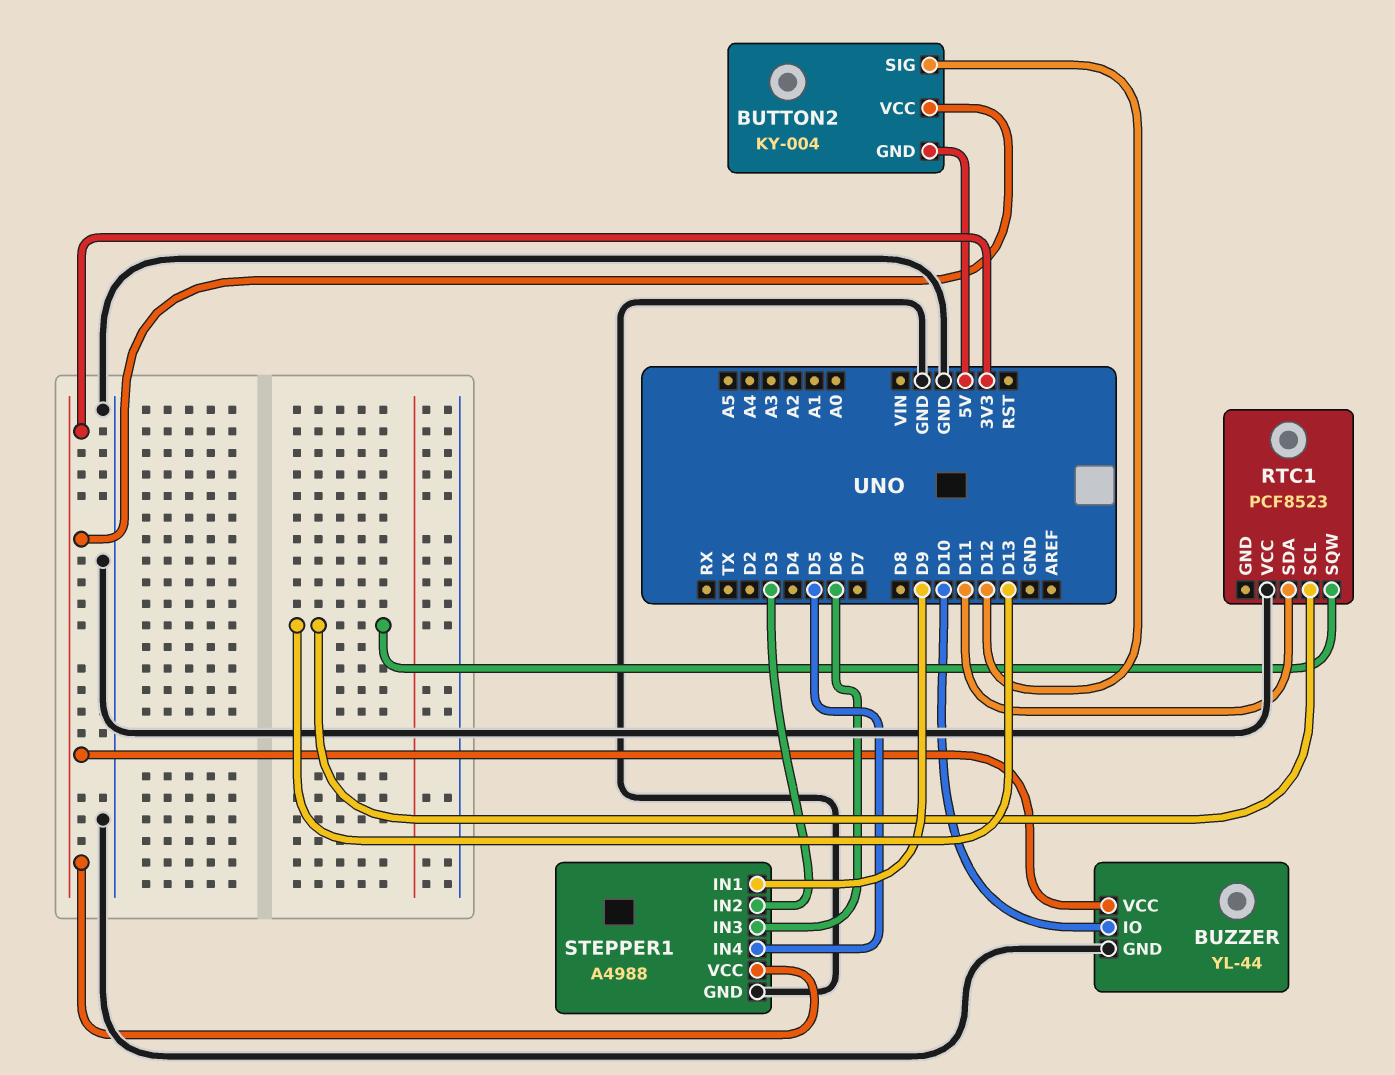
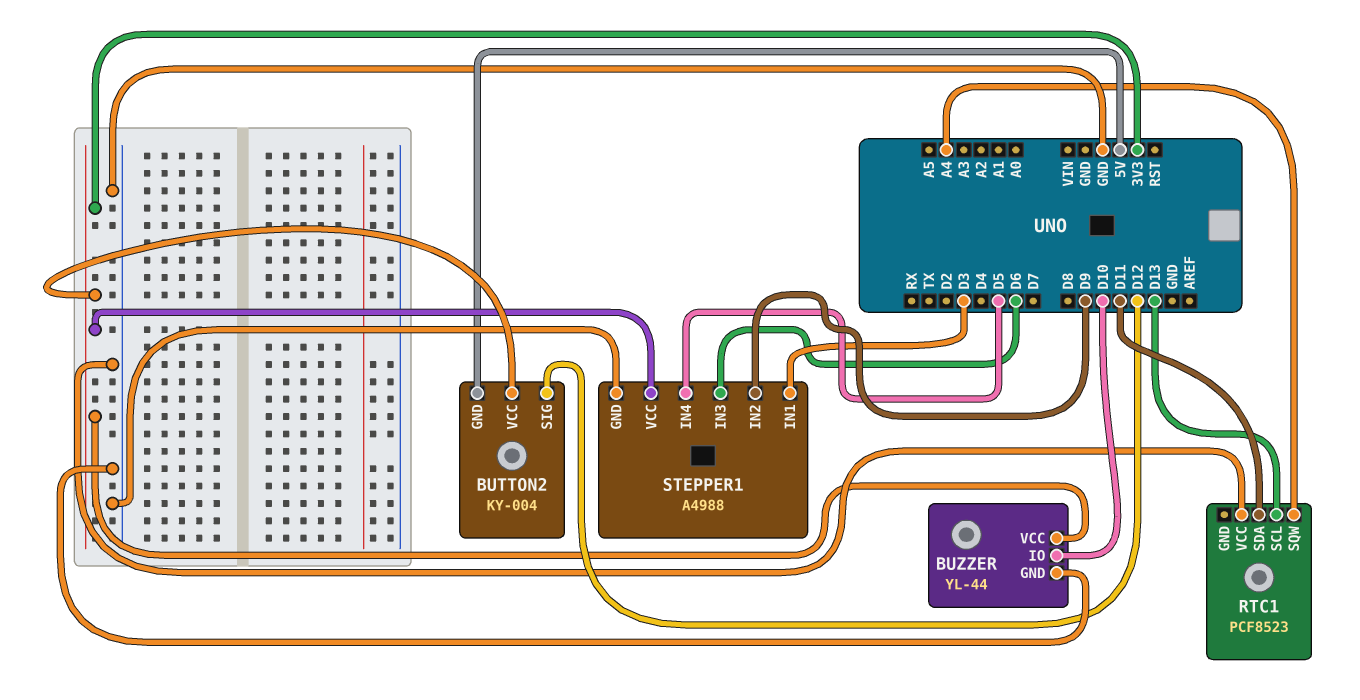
RTC1 pin SQW: D13 -> A4
STEPPER1 pin IN1: D9 -> D3
STEPPER1 pin IN2: D3 -> D9

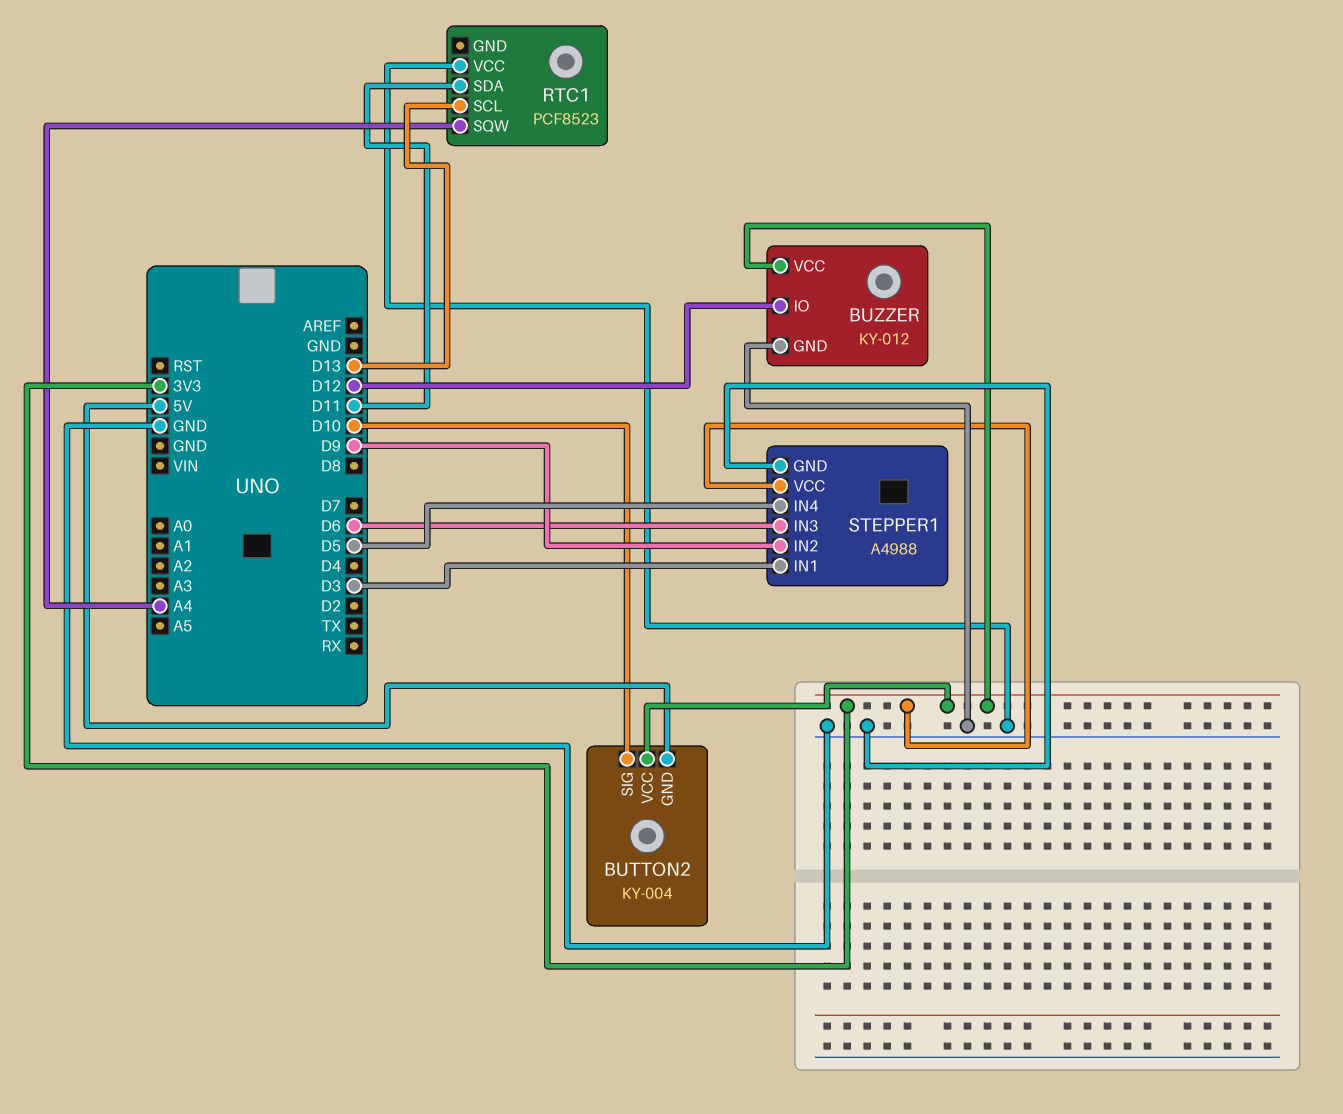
BUTTON2 pin SIG: D12 -> D10
BUZZER: YL-44 -> KY-012
BUZZER pin IO: D10 -> D12

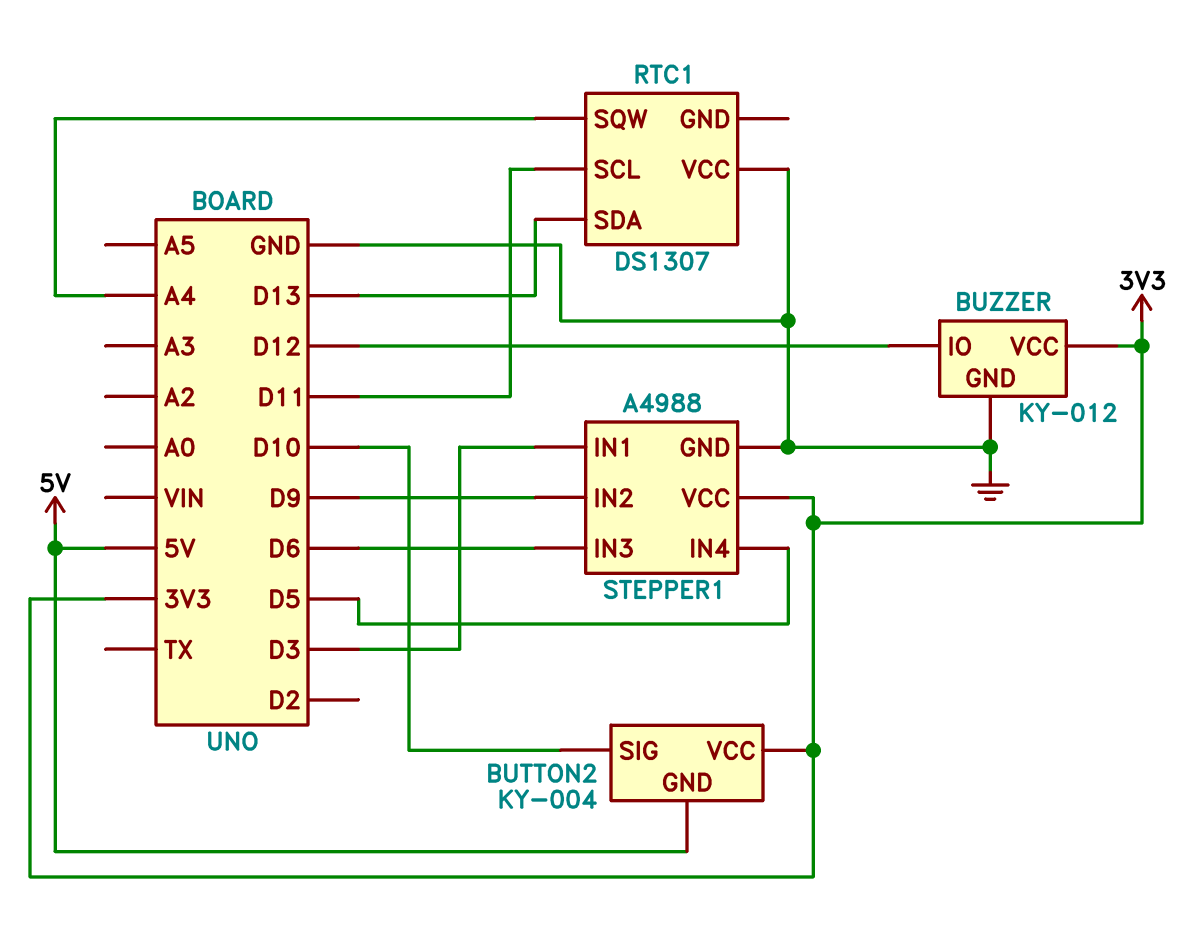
RTC1: PCF8523 -> DS1307
RTC1 pin SCL: D13 -> D11
RTC1 pin SDA: D11 -> D13

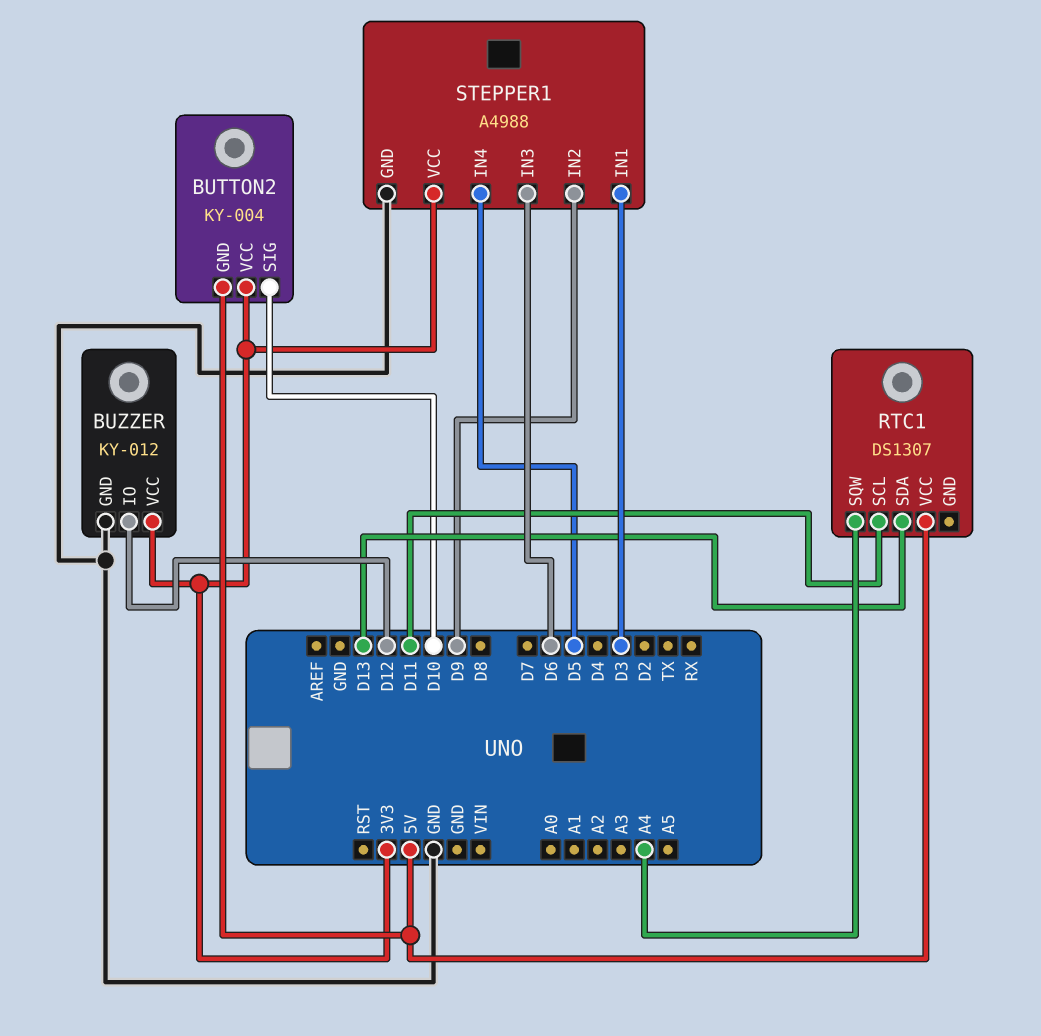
RTC1 pin VCC: GND -> 5V

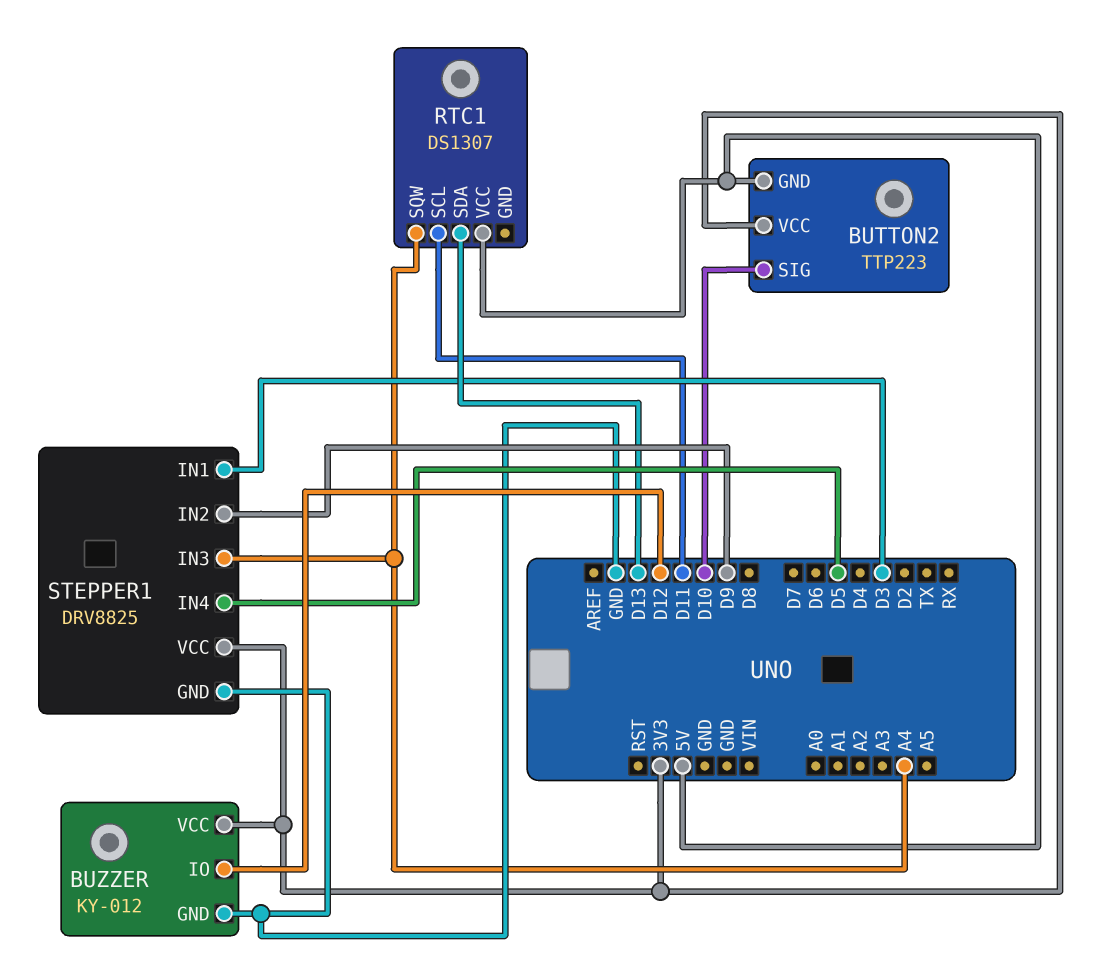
BUTTON2: KY-004 -> TTP223
STEPPER1: A4988 -> DRV8825
STEPPER1 pin IN3: D6 -> A4

